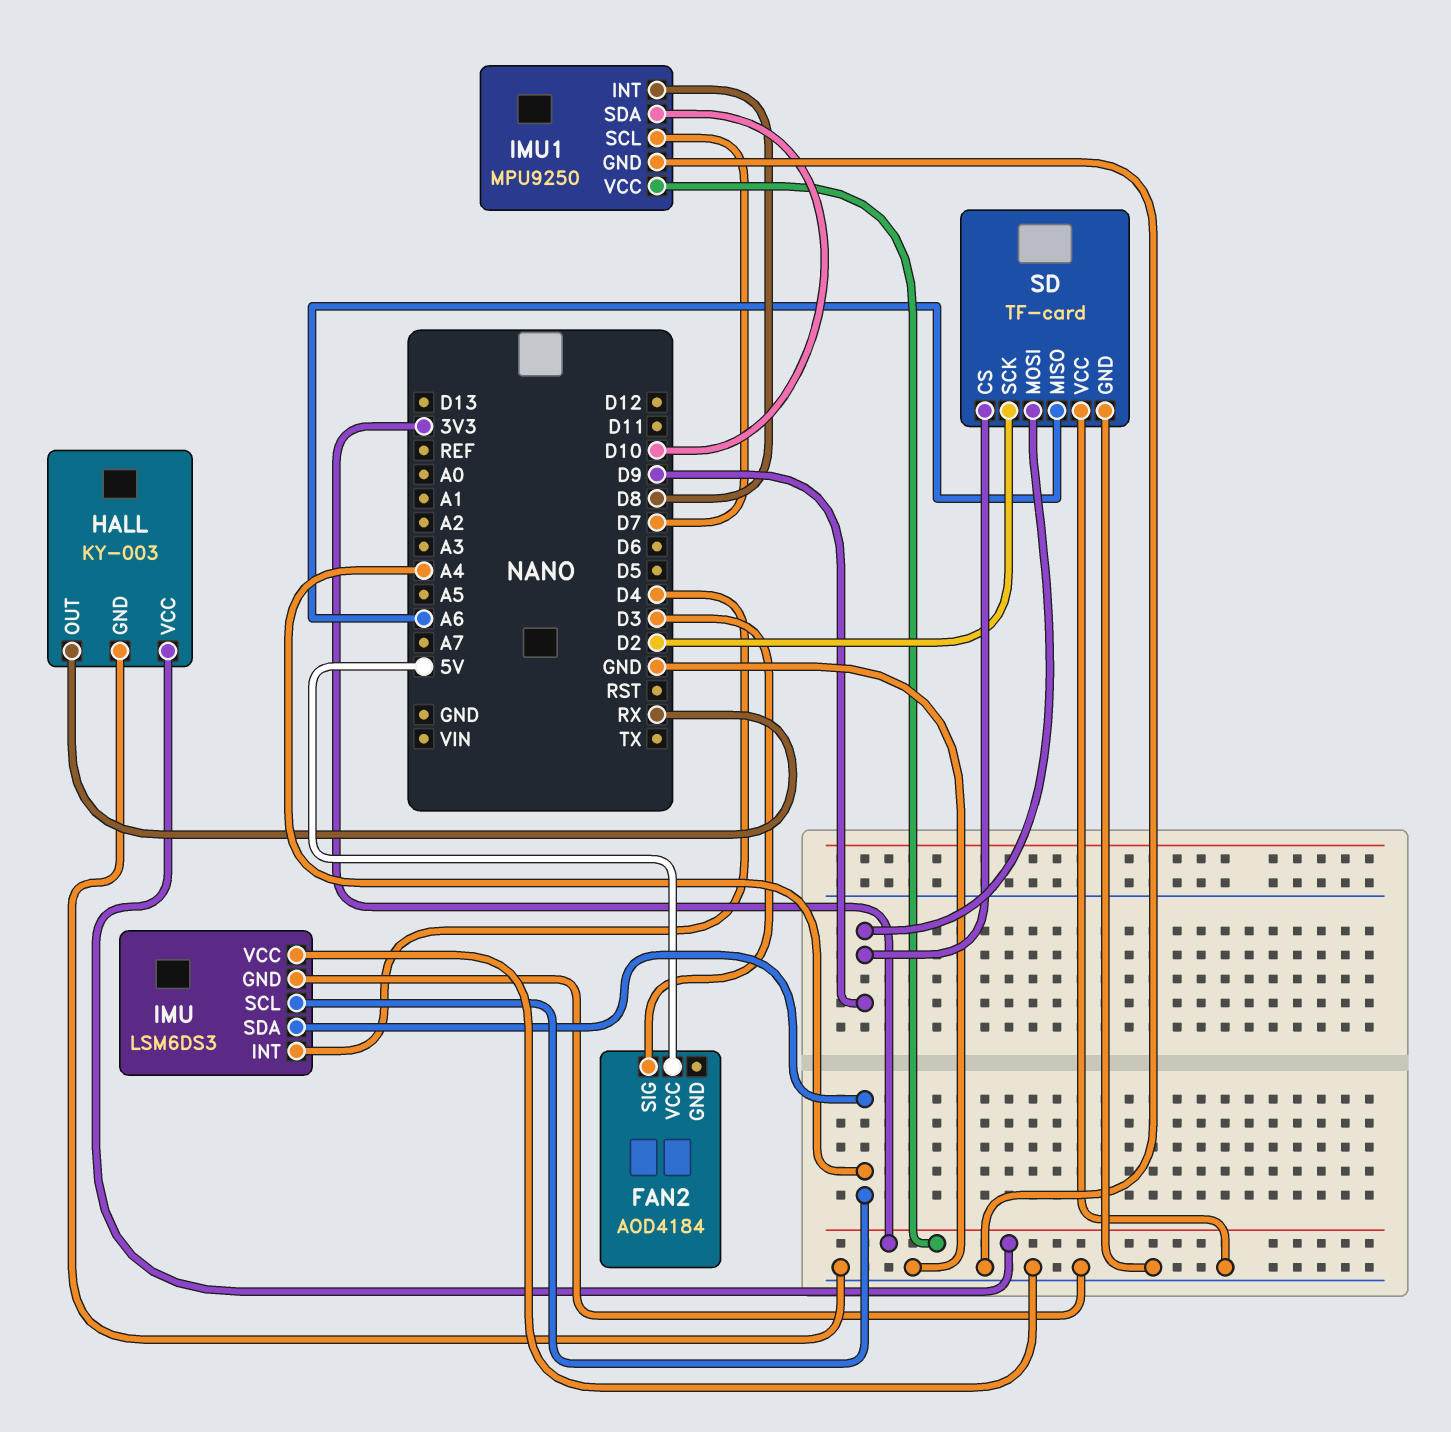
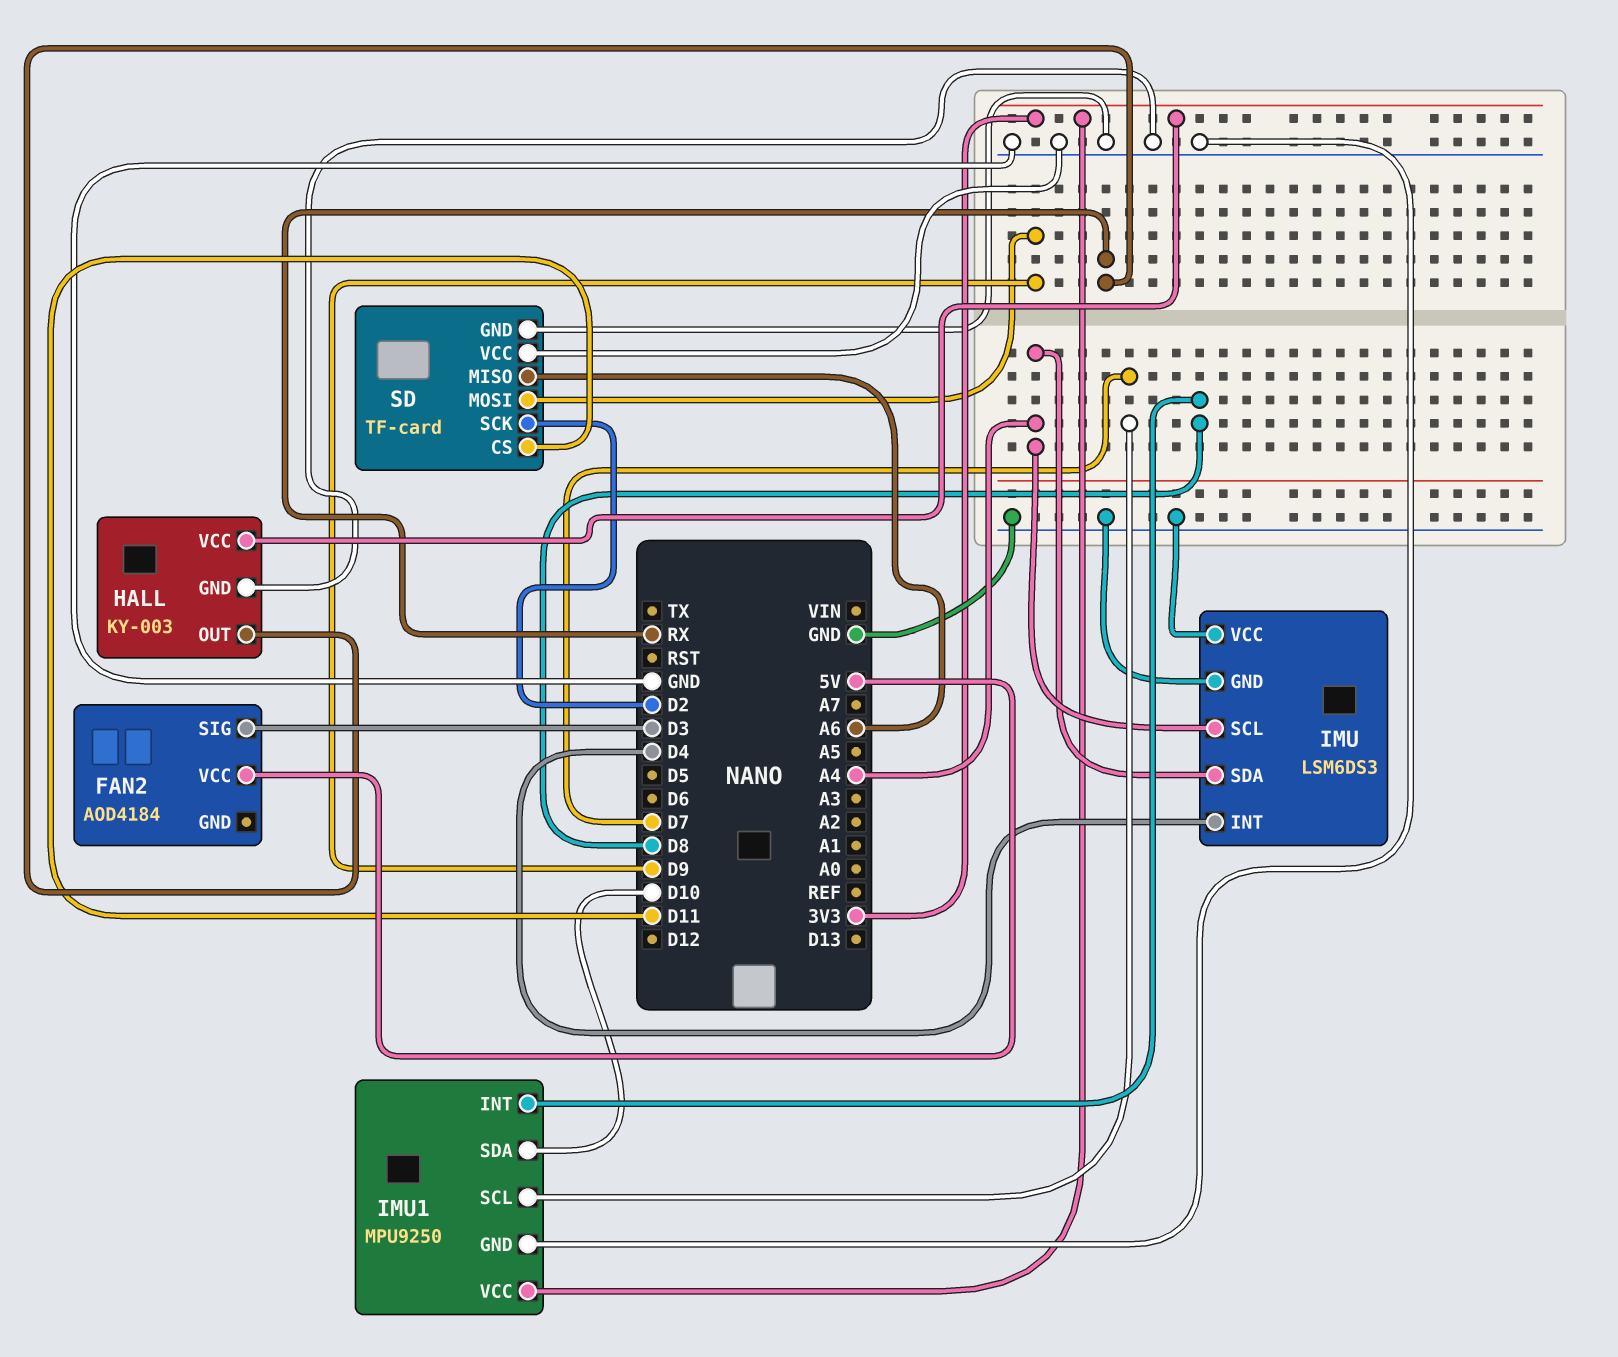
SD pin CS: D9 -> D11

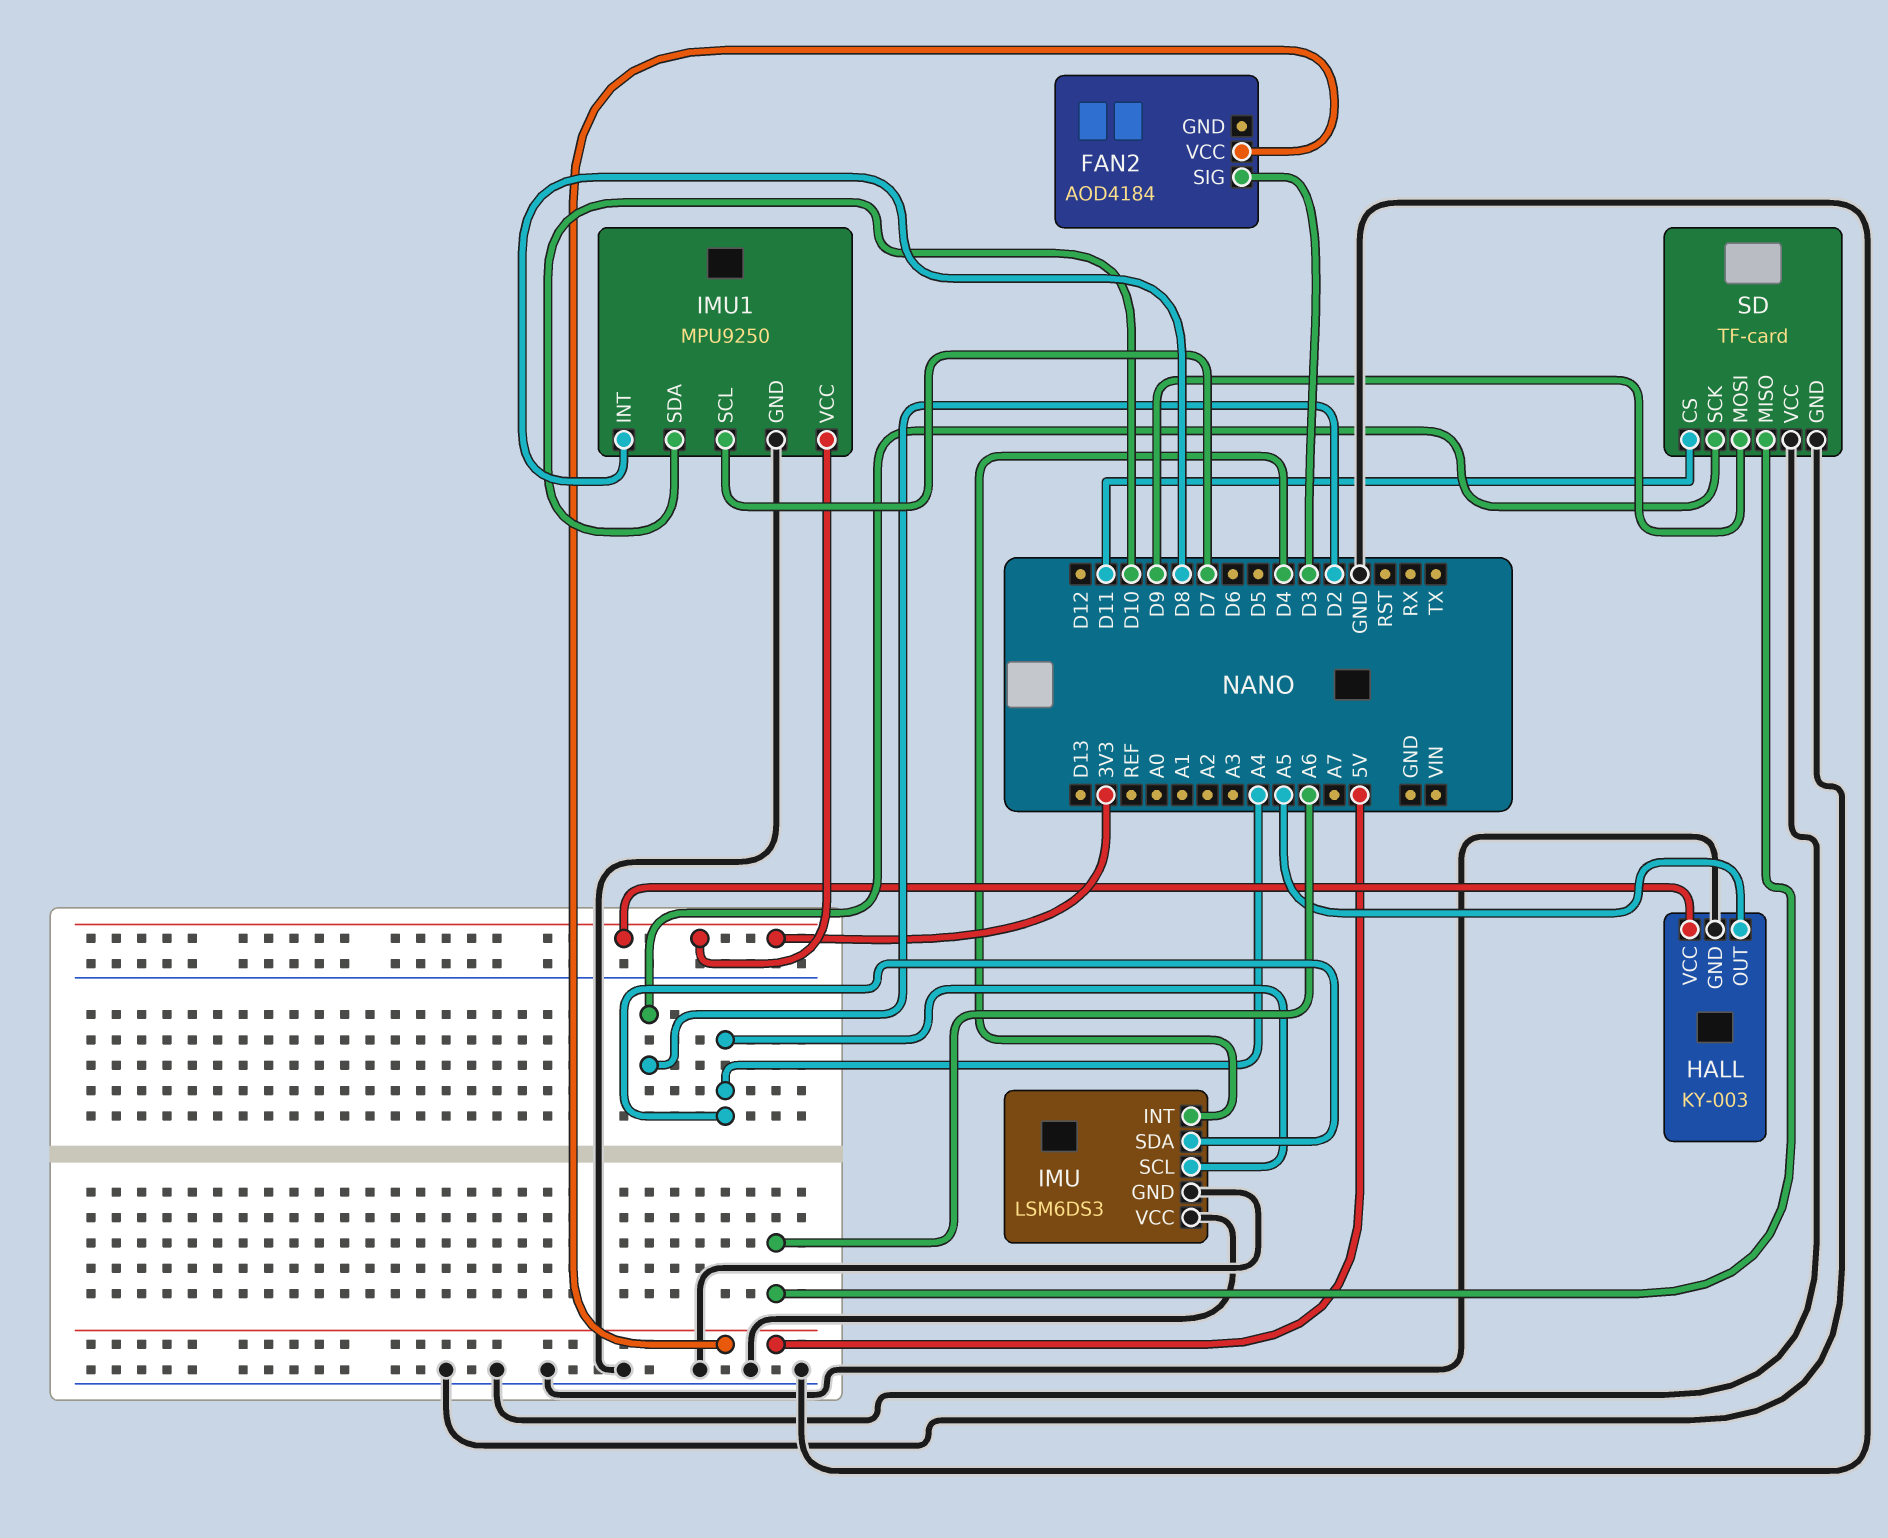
HALL pin OUT: RX -> A5

